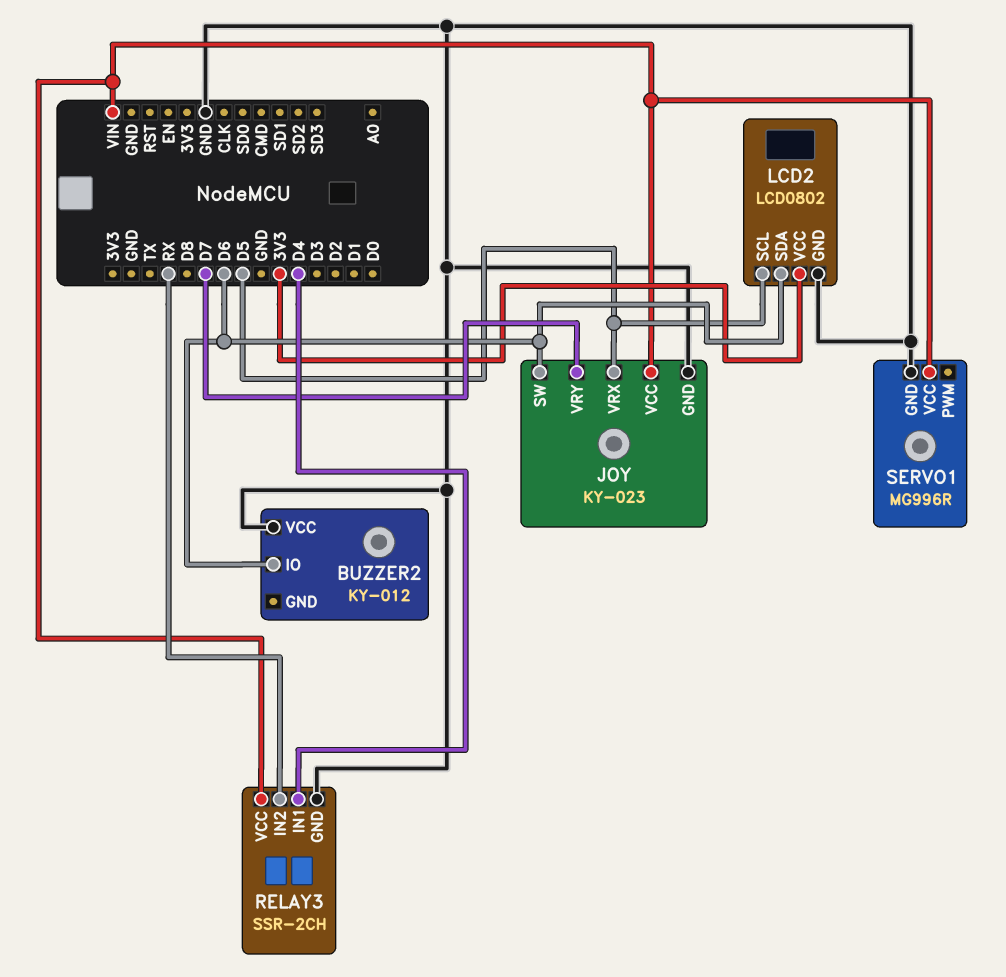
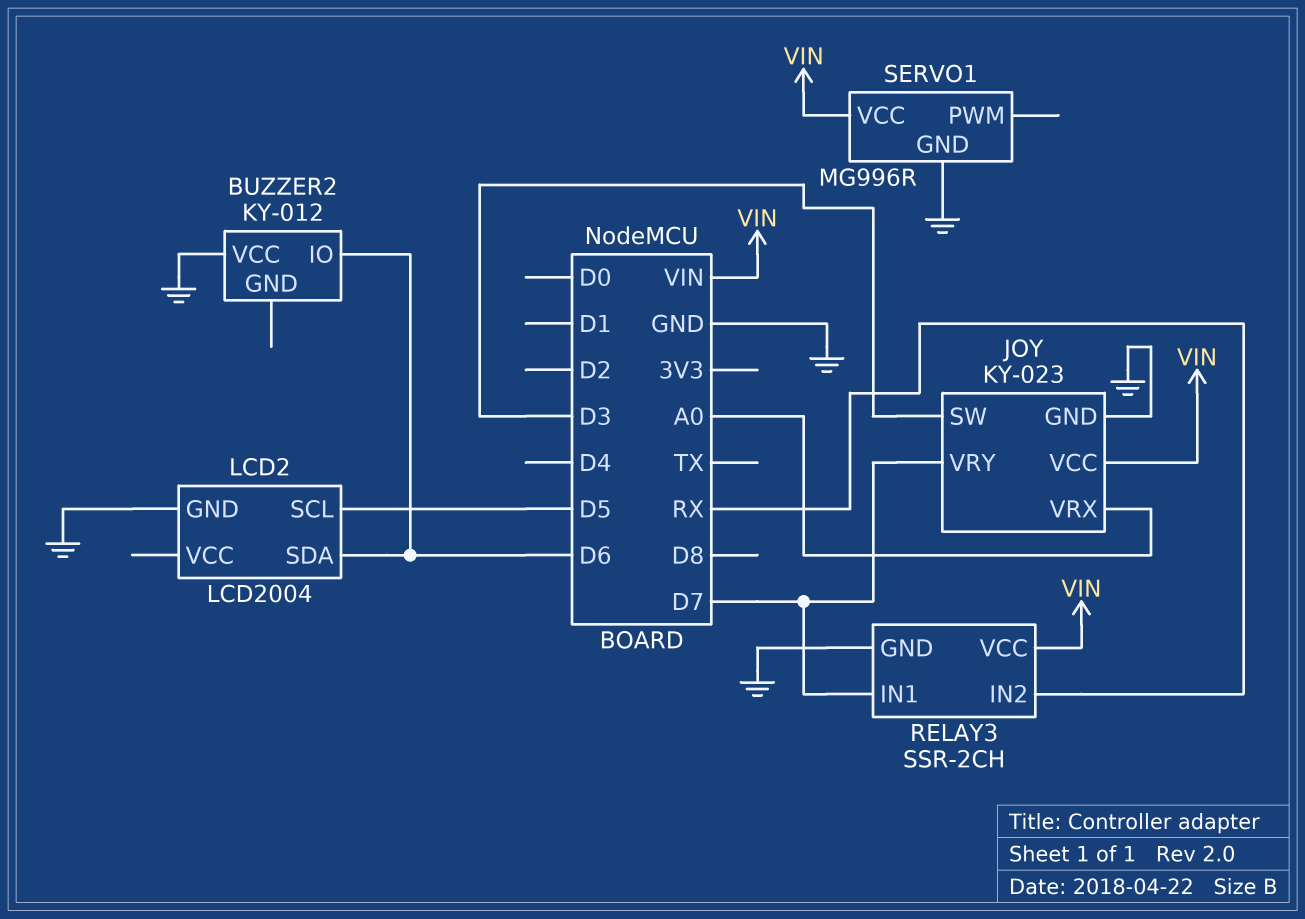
JOY pin SW: D6 -> D3
JOY pin VRX: D5 -> A0
LCD2: LCD0802 -> LCD2004
LCD2 pin VCC: 3V3 -> none
RELAY3 pin IN1: D4 -> D7

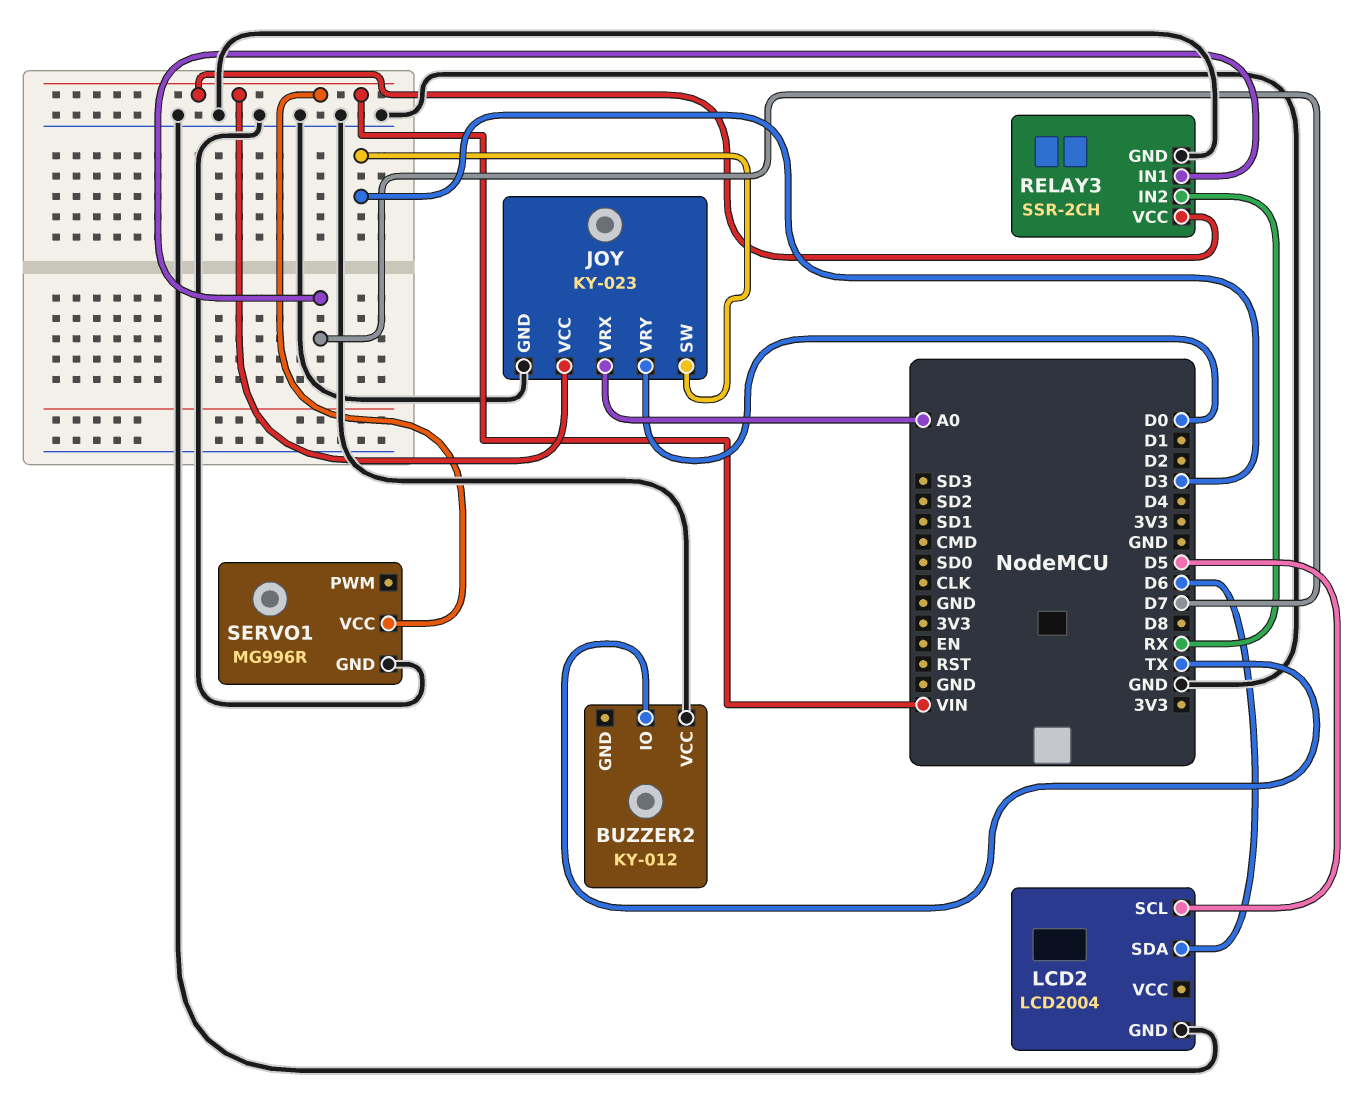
BUZZER2 pin IO: D6 -> TX
JOY pin VRY: D7 -> D0

